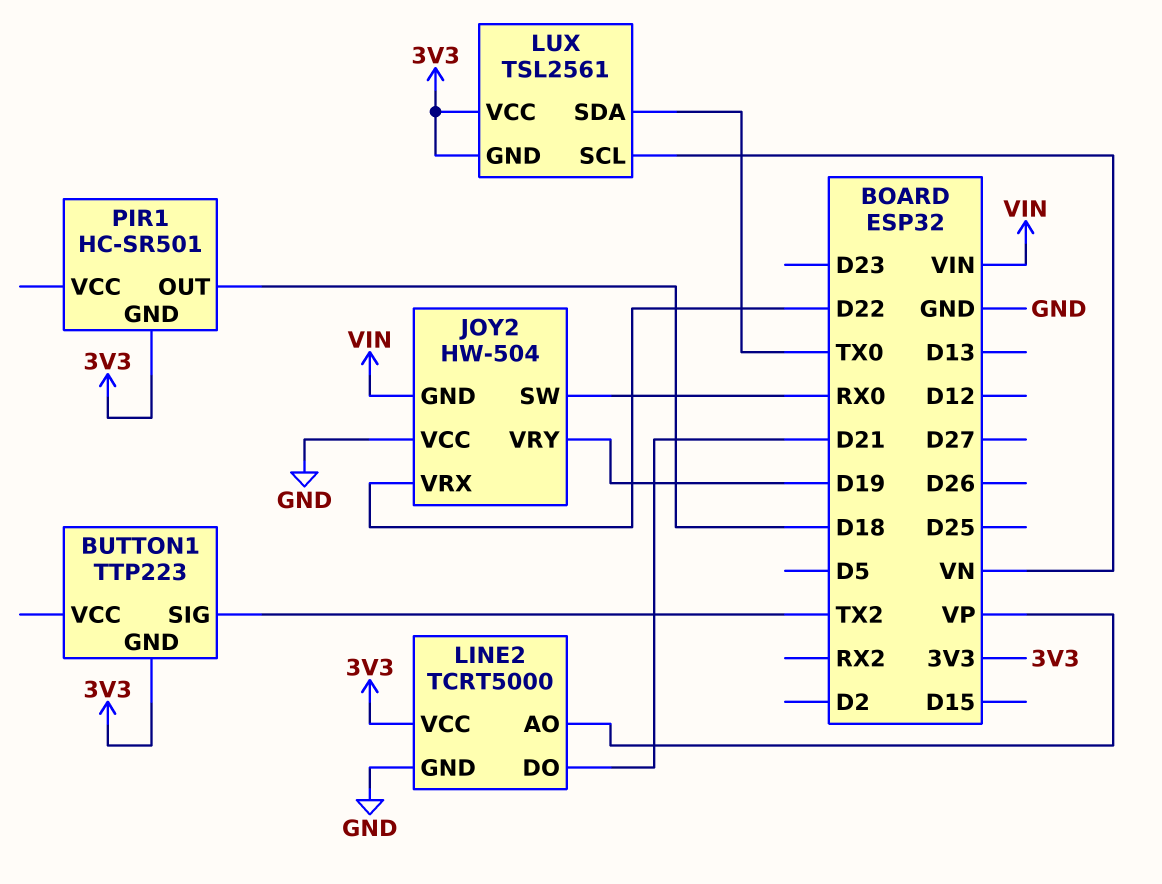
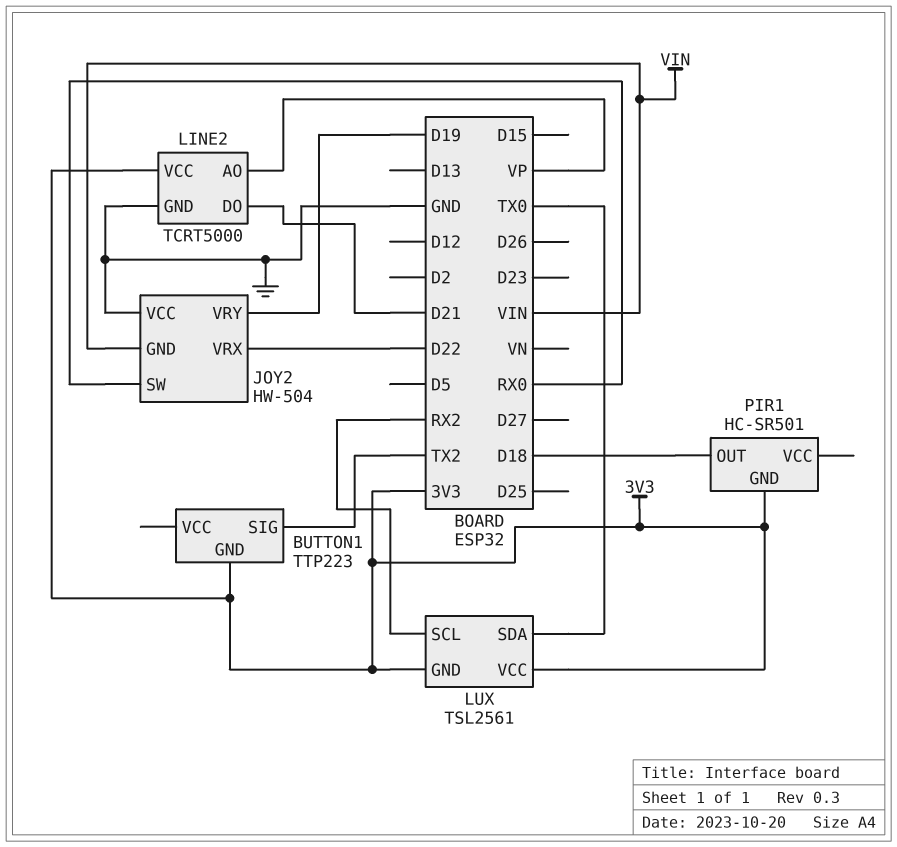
LUX pin SCL: VN -> RX2

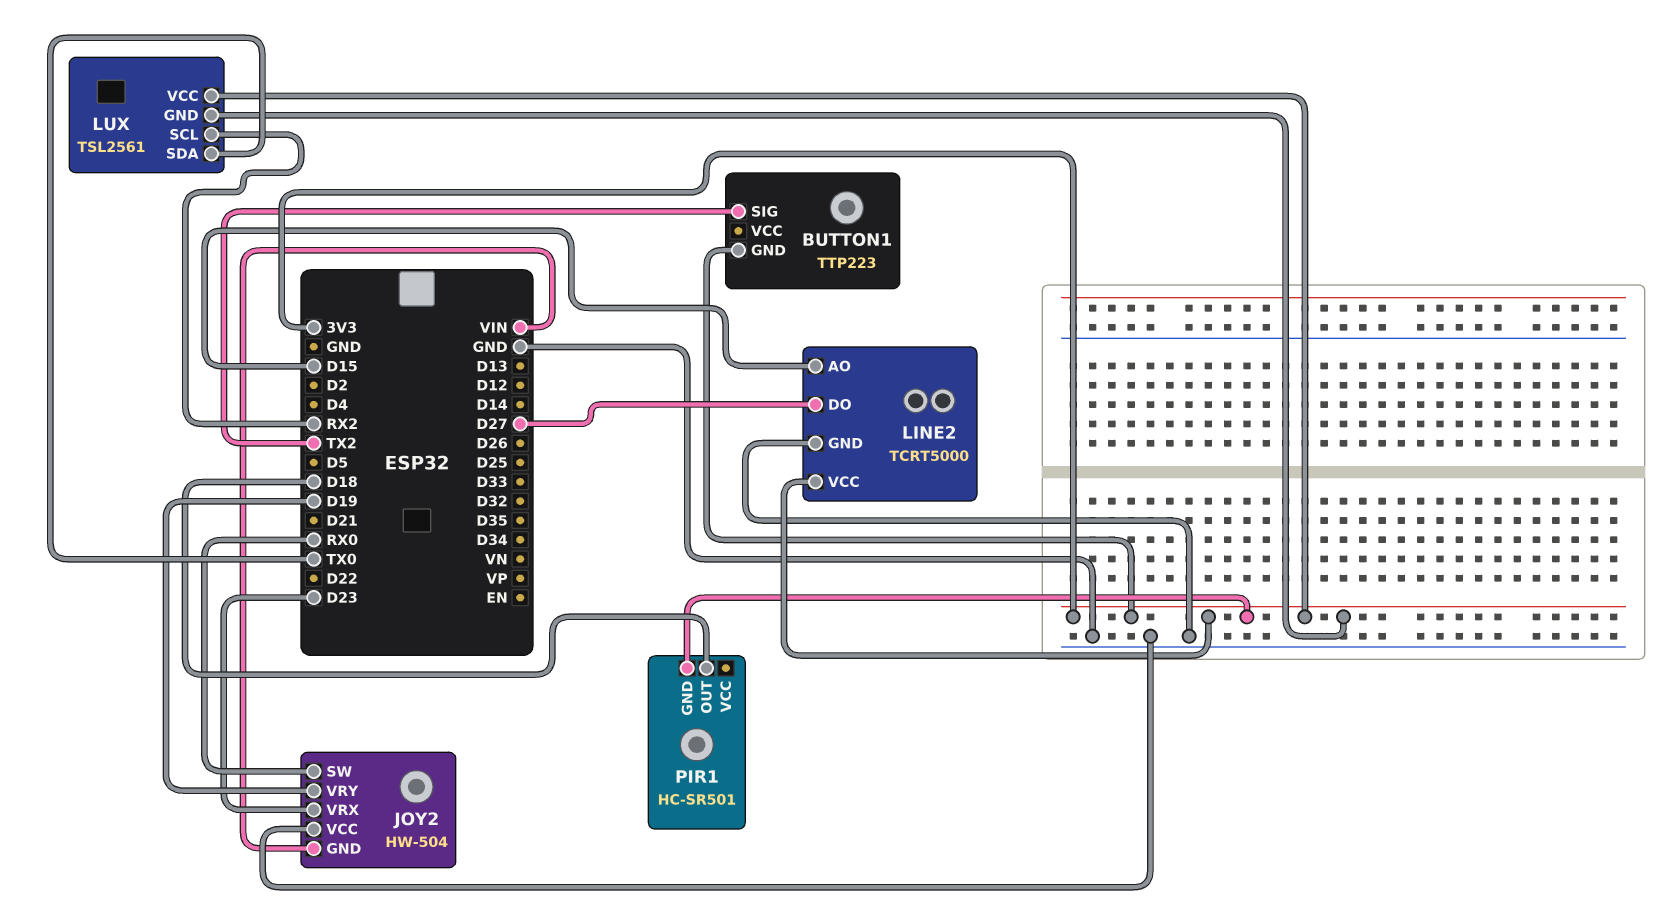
JOY2 pin VRX: D22 -> D23
LINE2 pin AO: VP -> D15
LINE2 pin DO: D21 -> D27

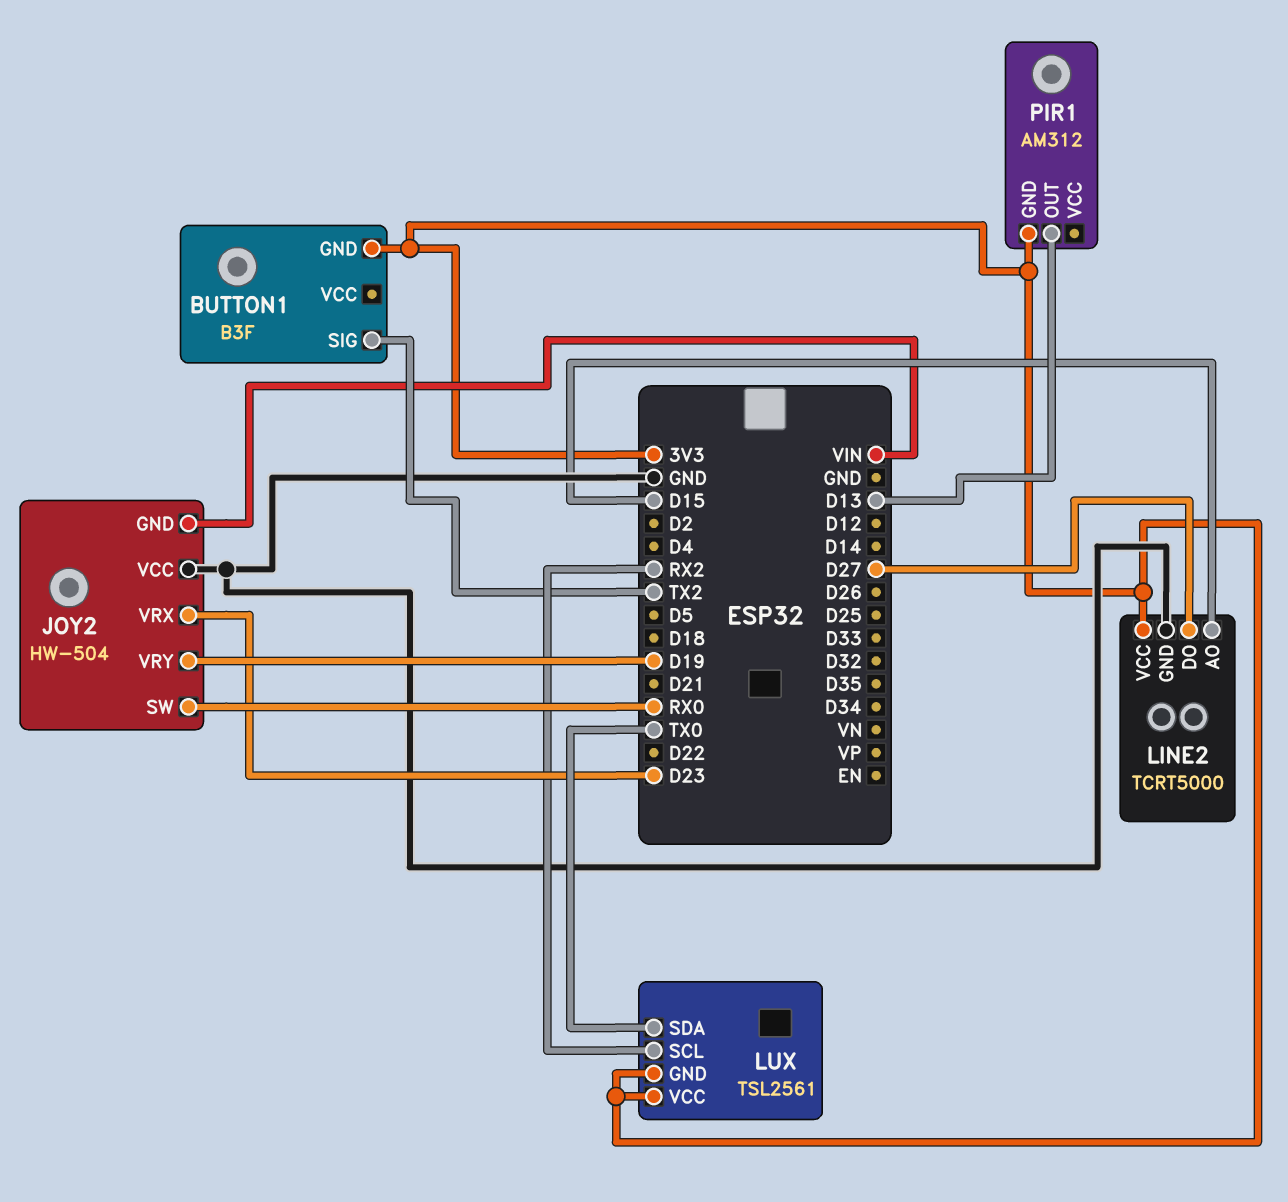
BUTTON1: TTP223 -> B3F
PIR1: HC-SR501 -> AM312
PIR1 pin OUT: D18 -> D13

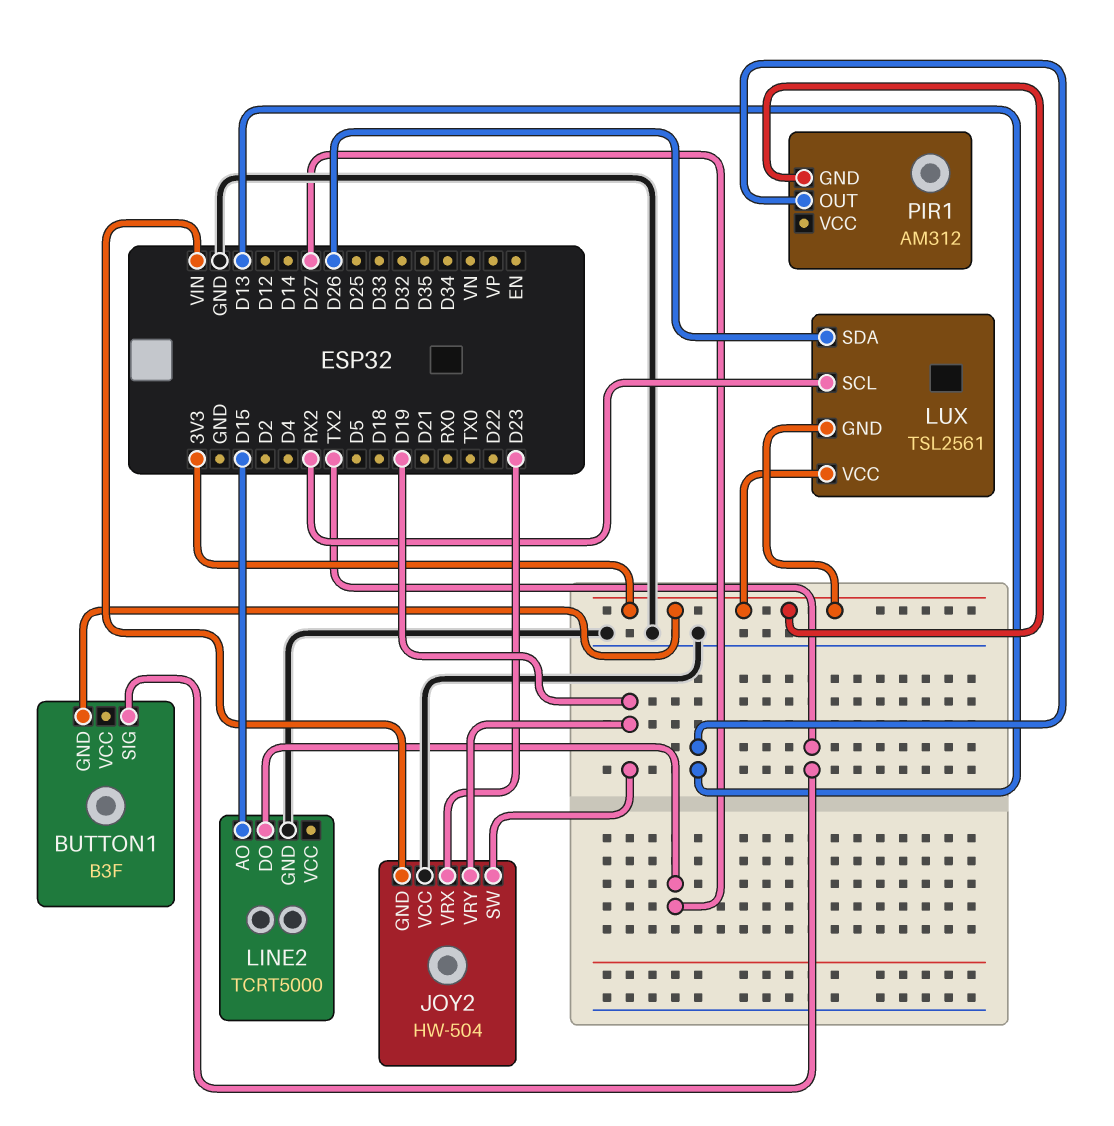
JOY2 pin SW: RX0 -> D19
LINE2 pin VCC: 3V3 -> none
LUX pin SDA: TX0 -> D26

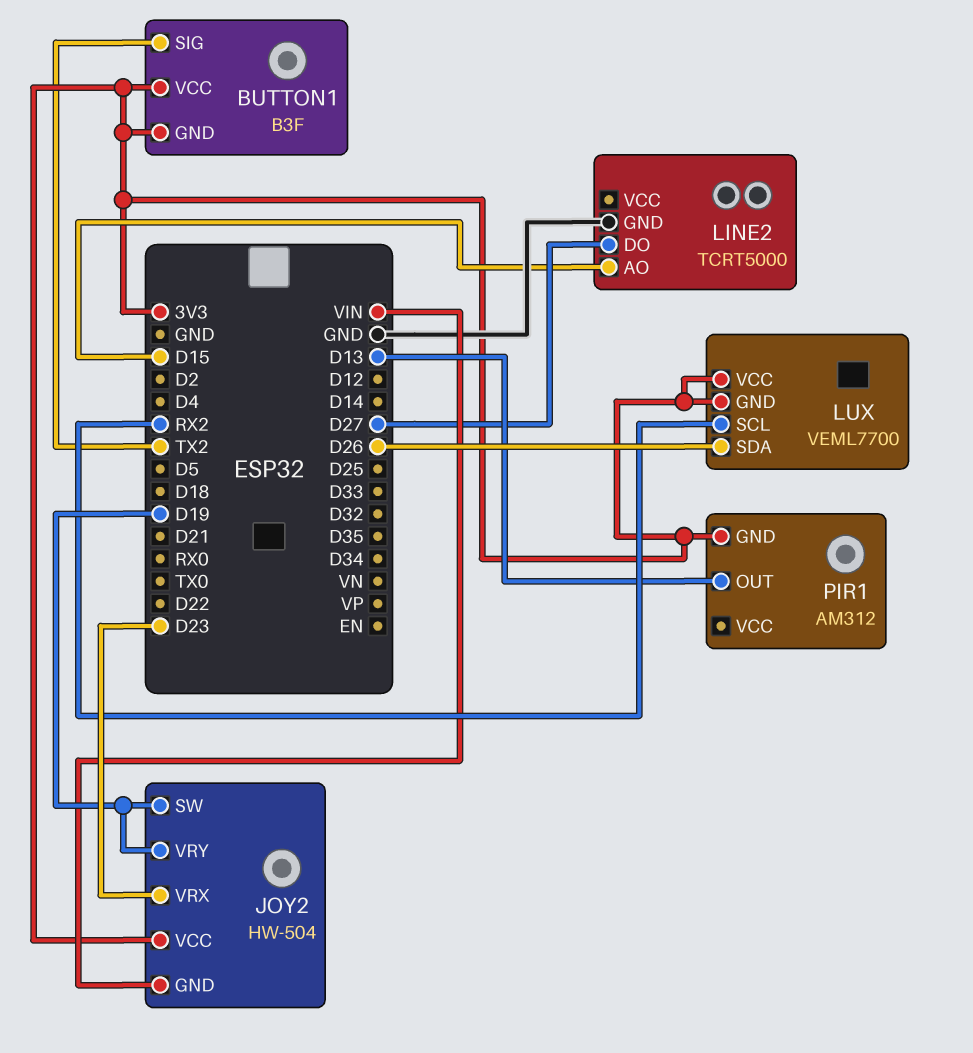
BUTTON1 pin VCC: none -> 3V3
JOY2 pin VCC: GND -> 3V3
LUX: TSL2561 -> VEML7700

